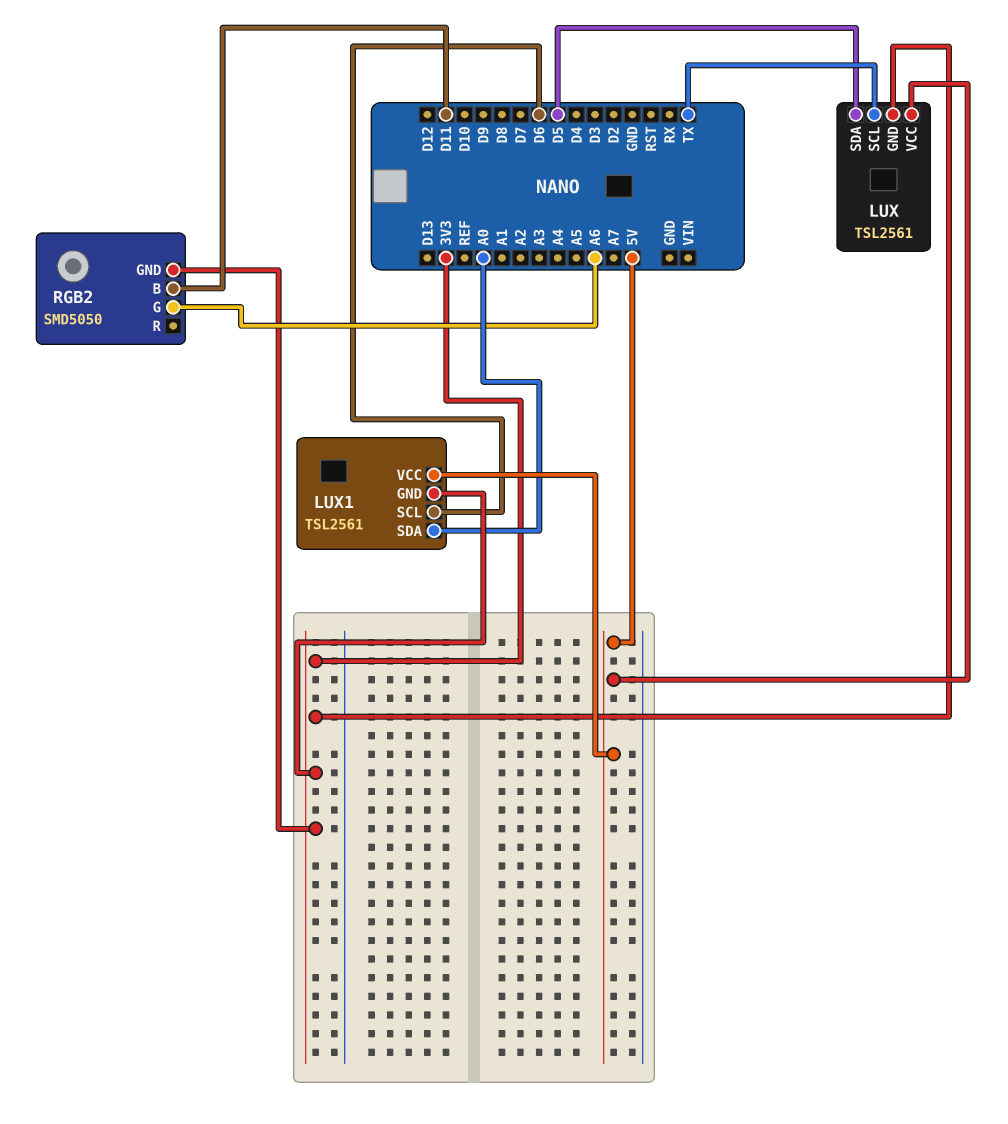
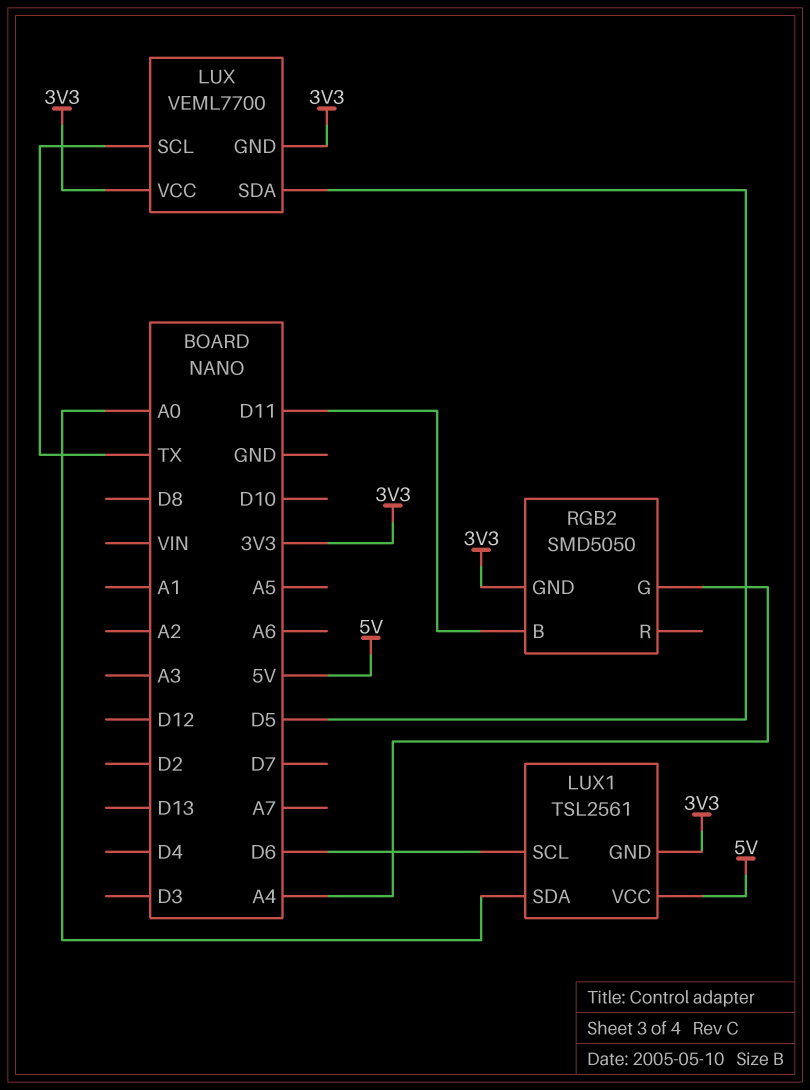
LUX: TSL2561 -> VEML7700
LUX pin VCC: 5V -> 3V3
RGB2 pin G: A6 -> A4

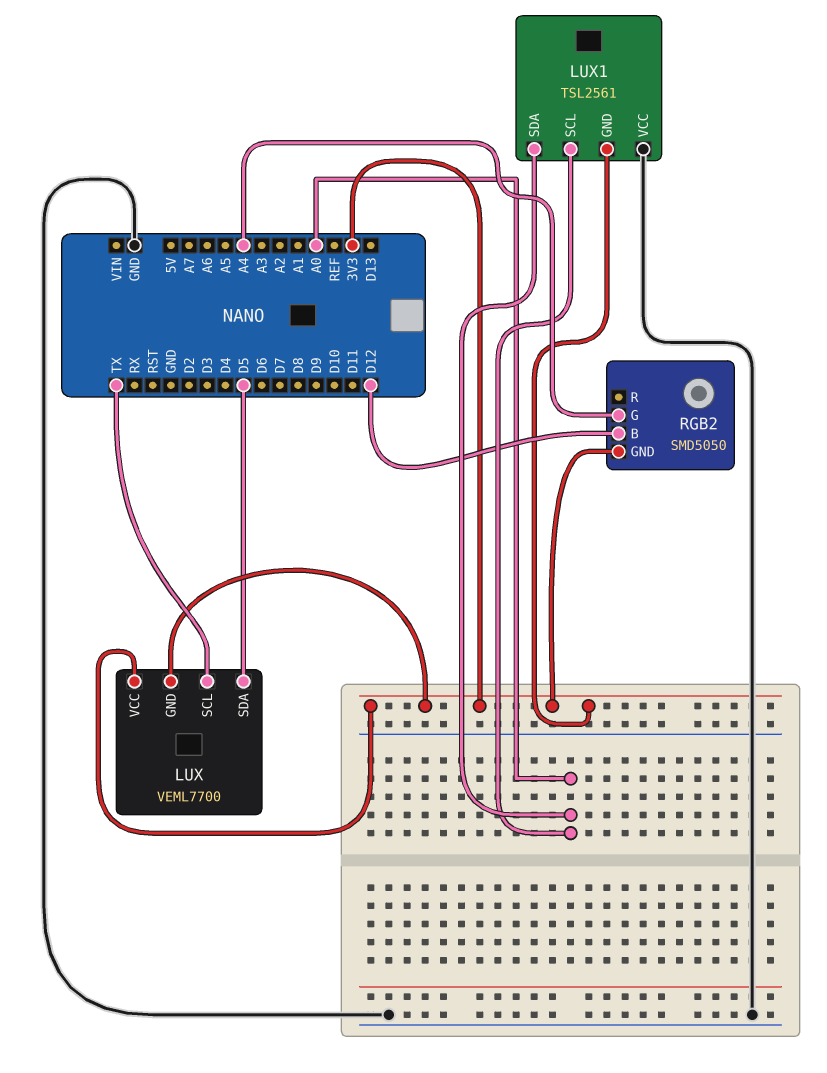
LUX1 pin SCL: D6 -> A0
LUX1 pin VCC: 5V -> GND
RGB2 pin B: D11 -> D12

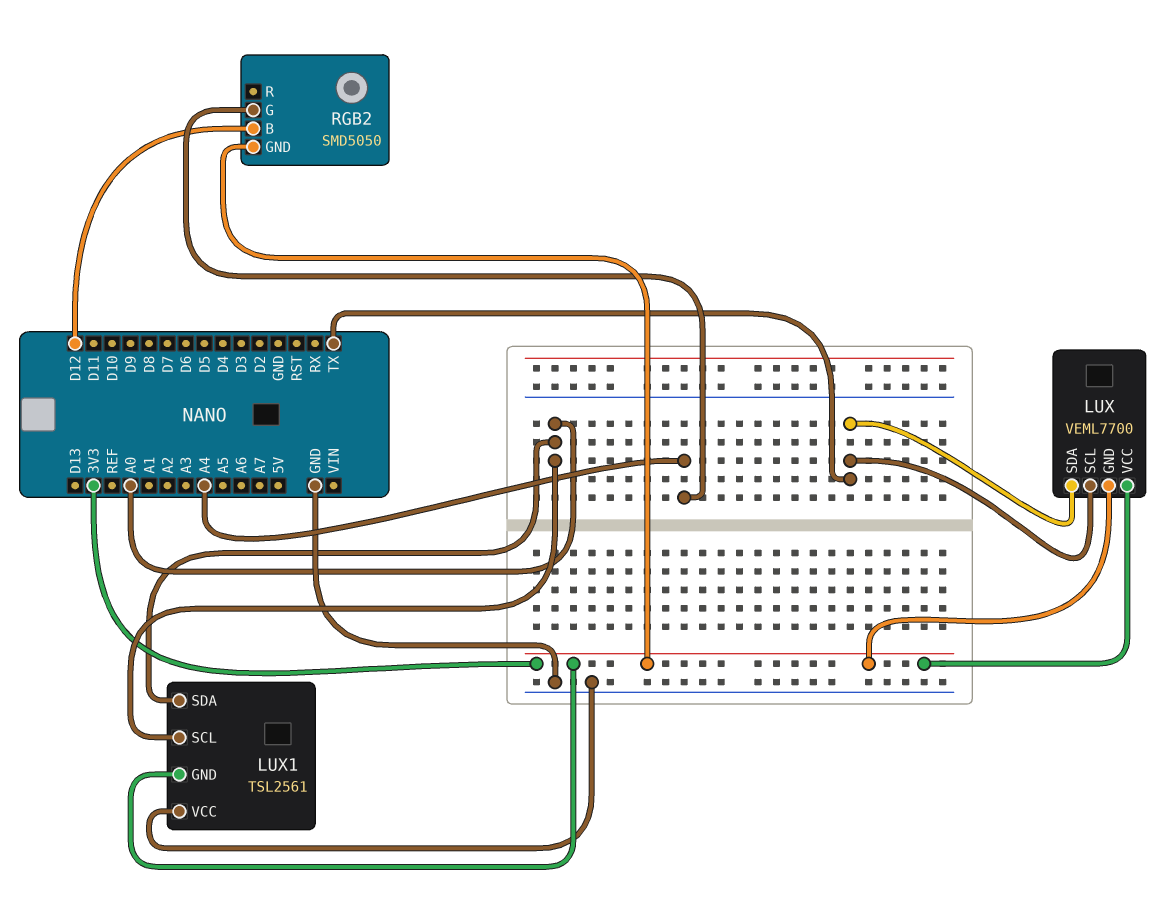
LUX pin SDA: D5 -> TX

